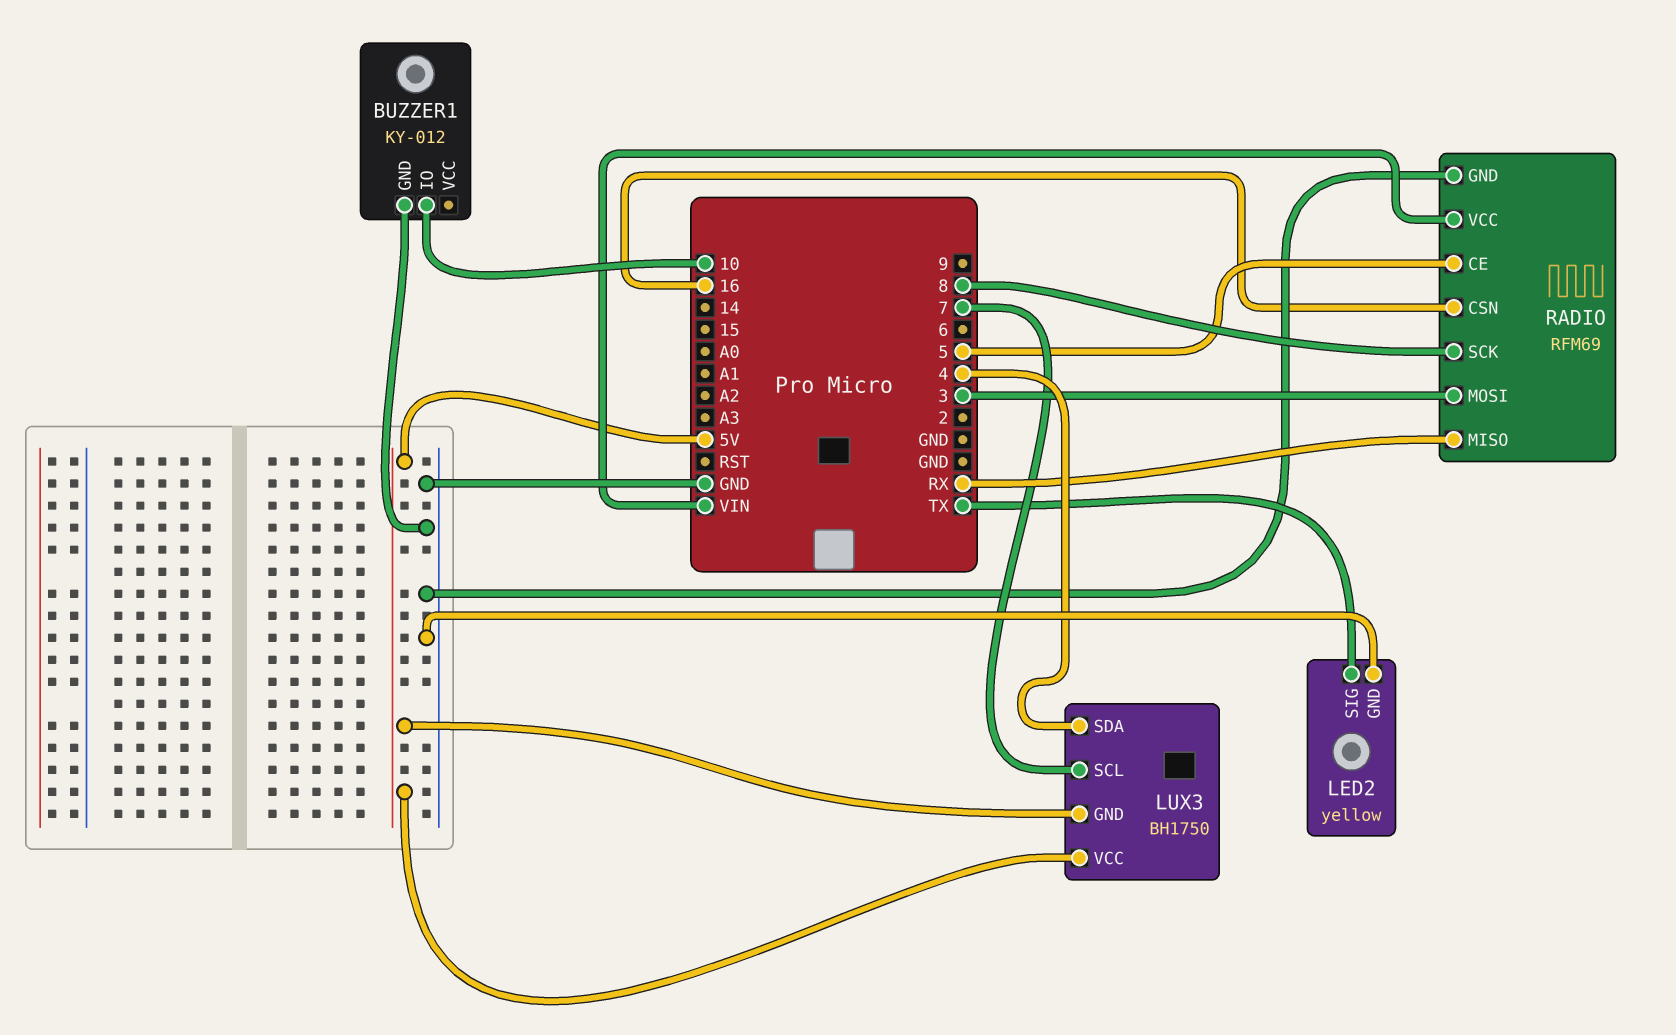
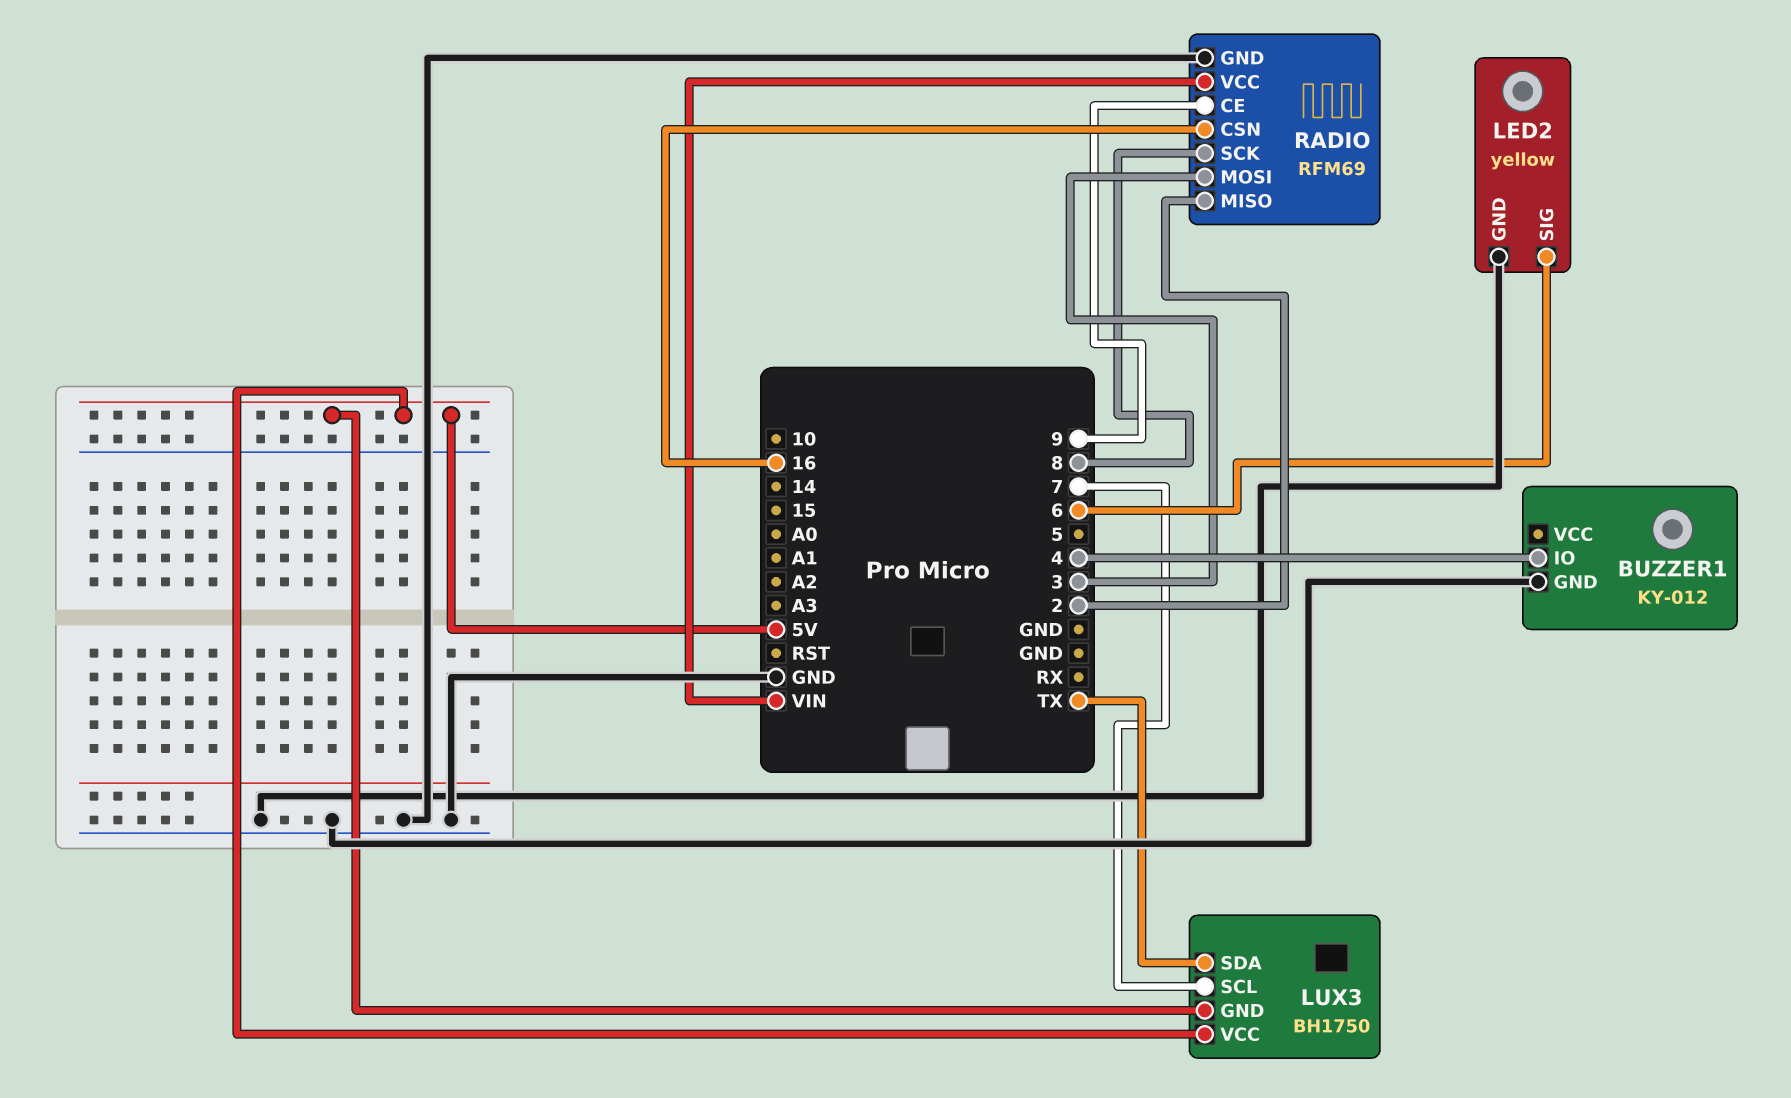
BUZZER1 pin IO: 10 -> 4
LED2 pin SIG: TX -> 6
LUX3 pin SDA: 4 -> TX
RADIO pin CE: 5 -> 9
RADIO pin MISO: RX -> 2

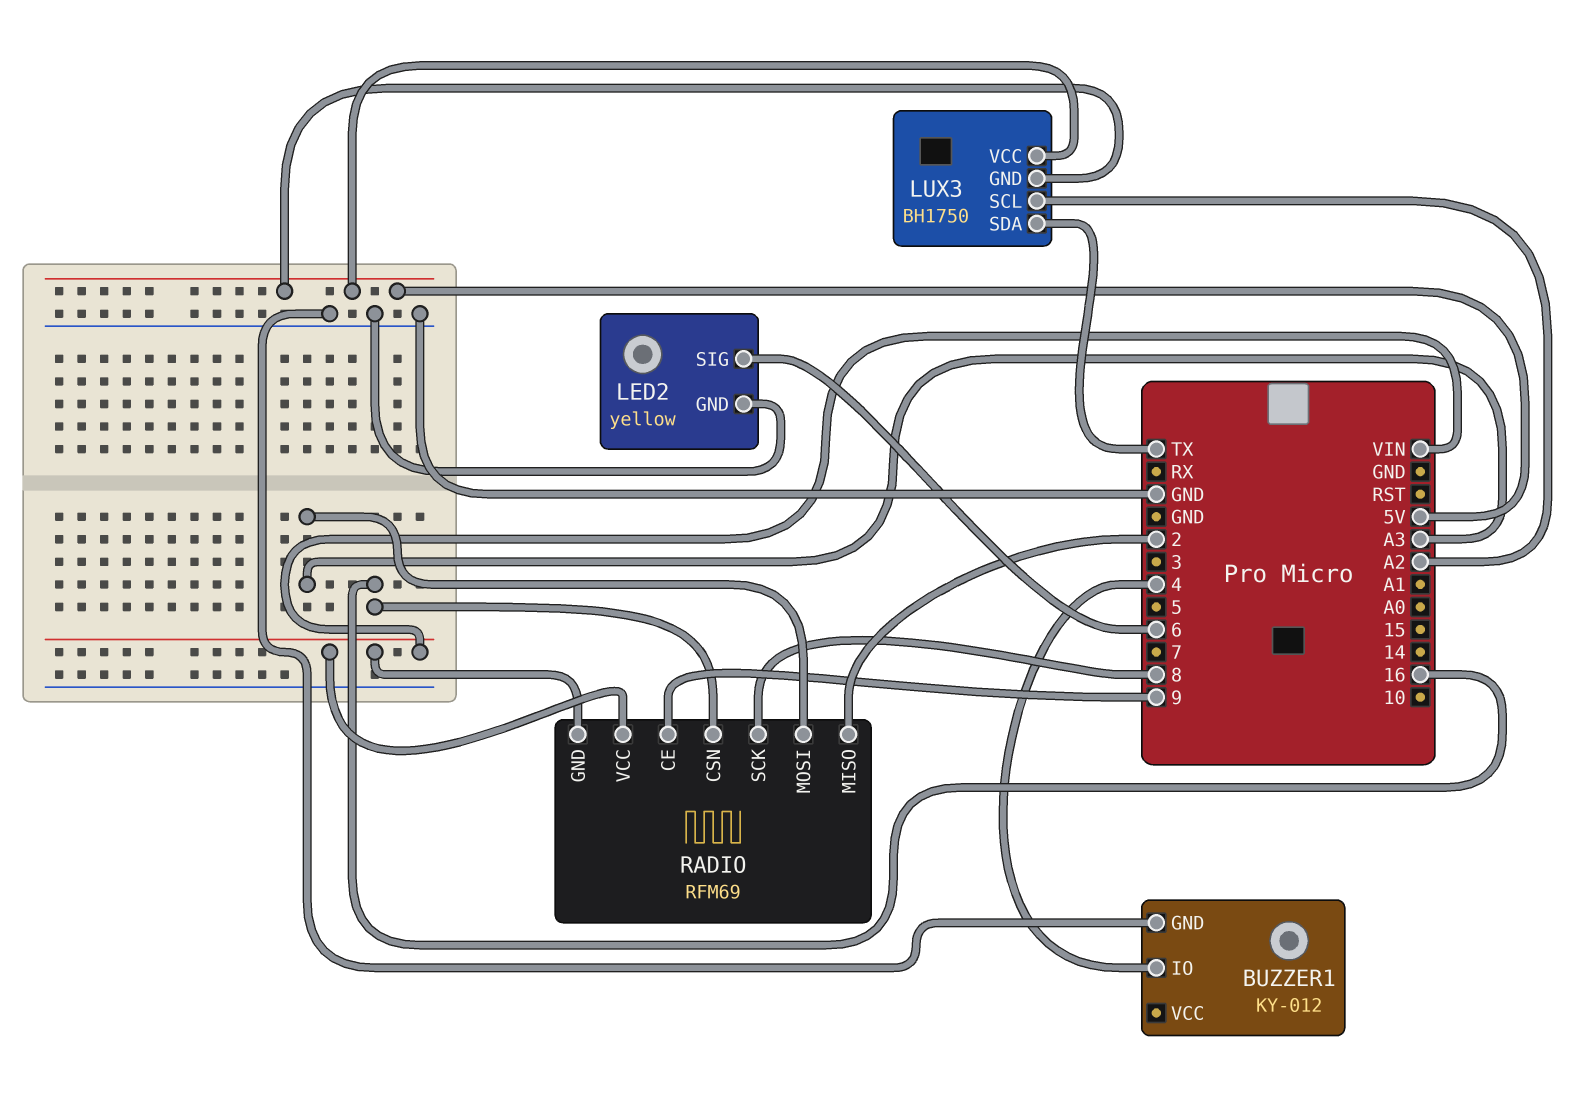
LUX3 pin SCL: 7 -> A2
RADIO pin GND: GND -> VIN
RADIO pin MOSI: 3 -> A3

